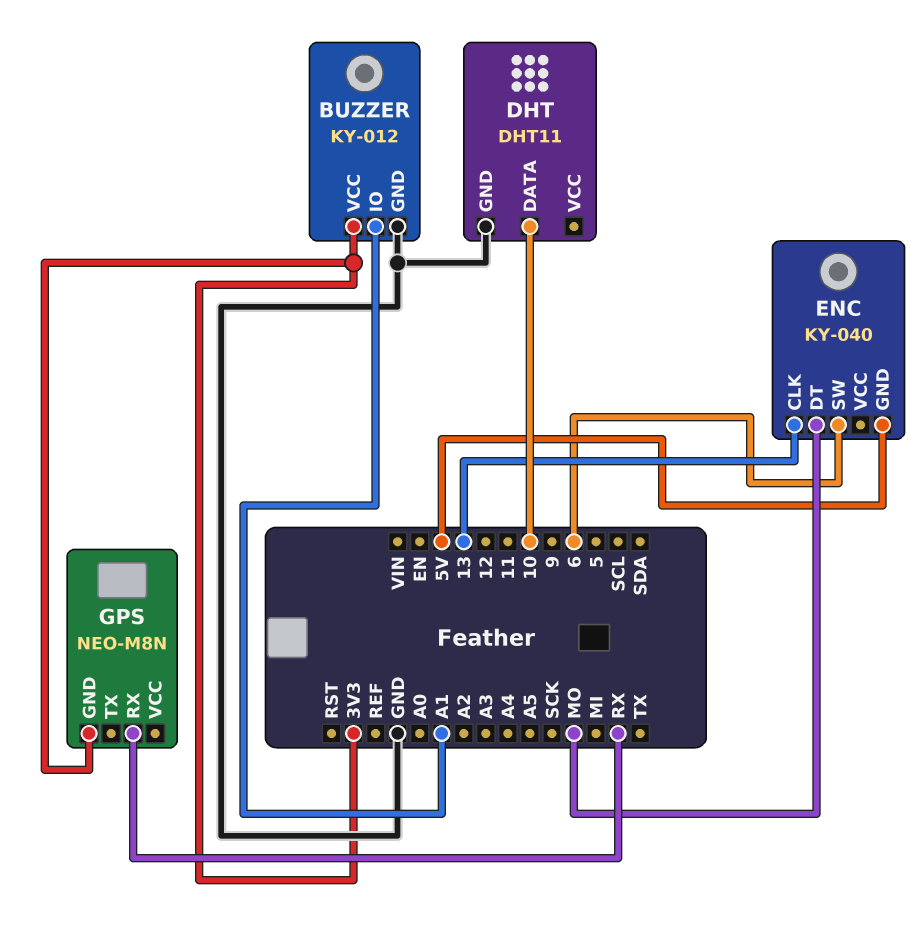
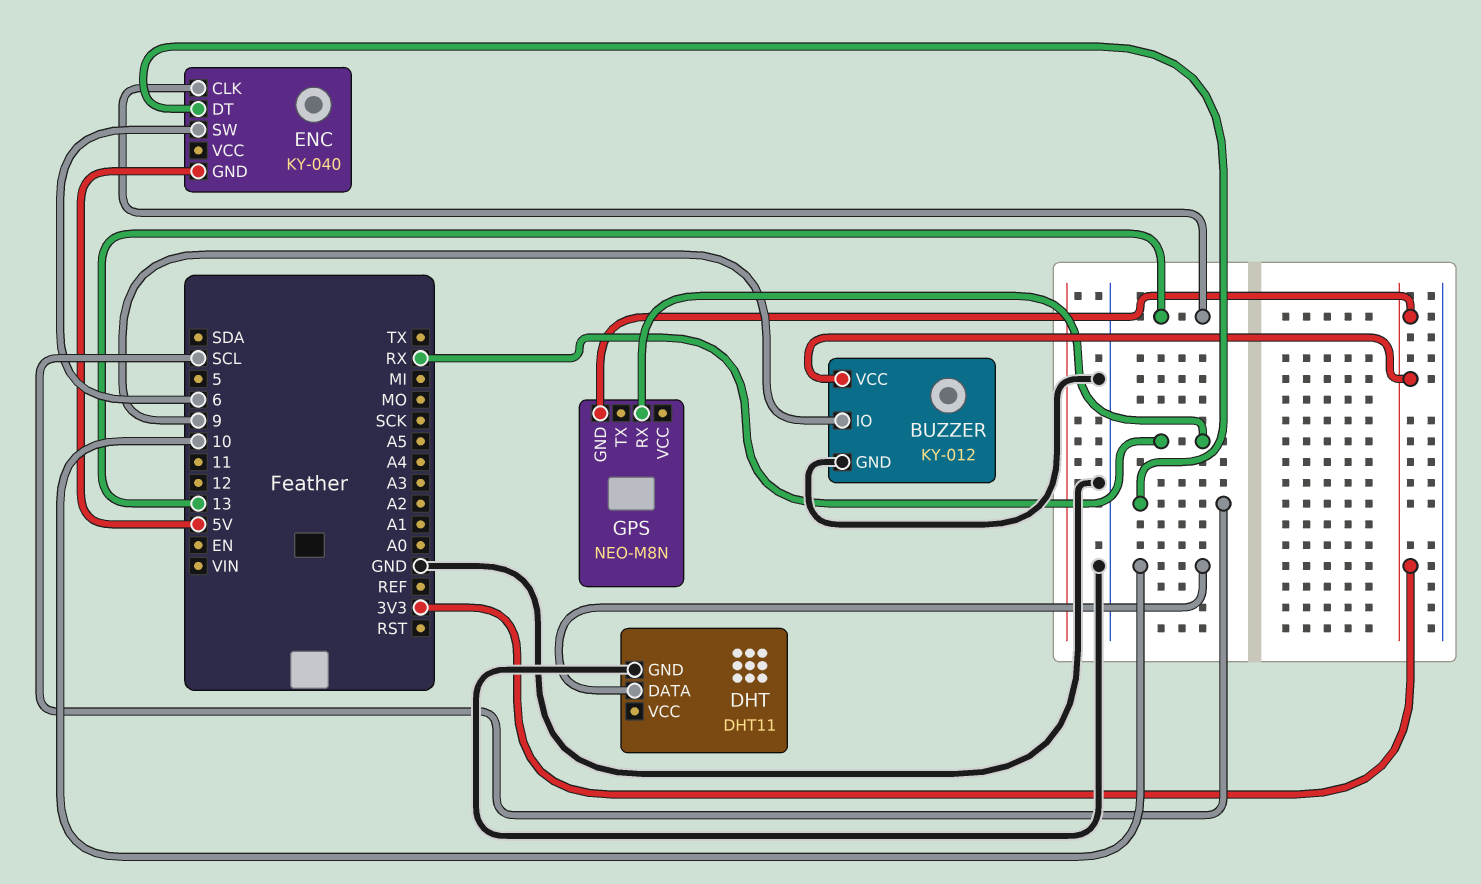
BUZZER pin IO: A1 -> 9
ENC pin DT: MO -> SCL

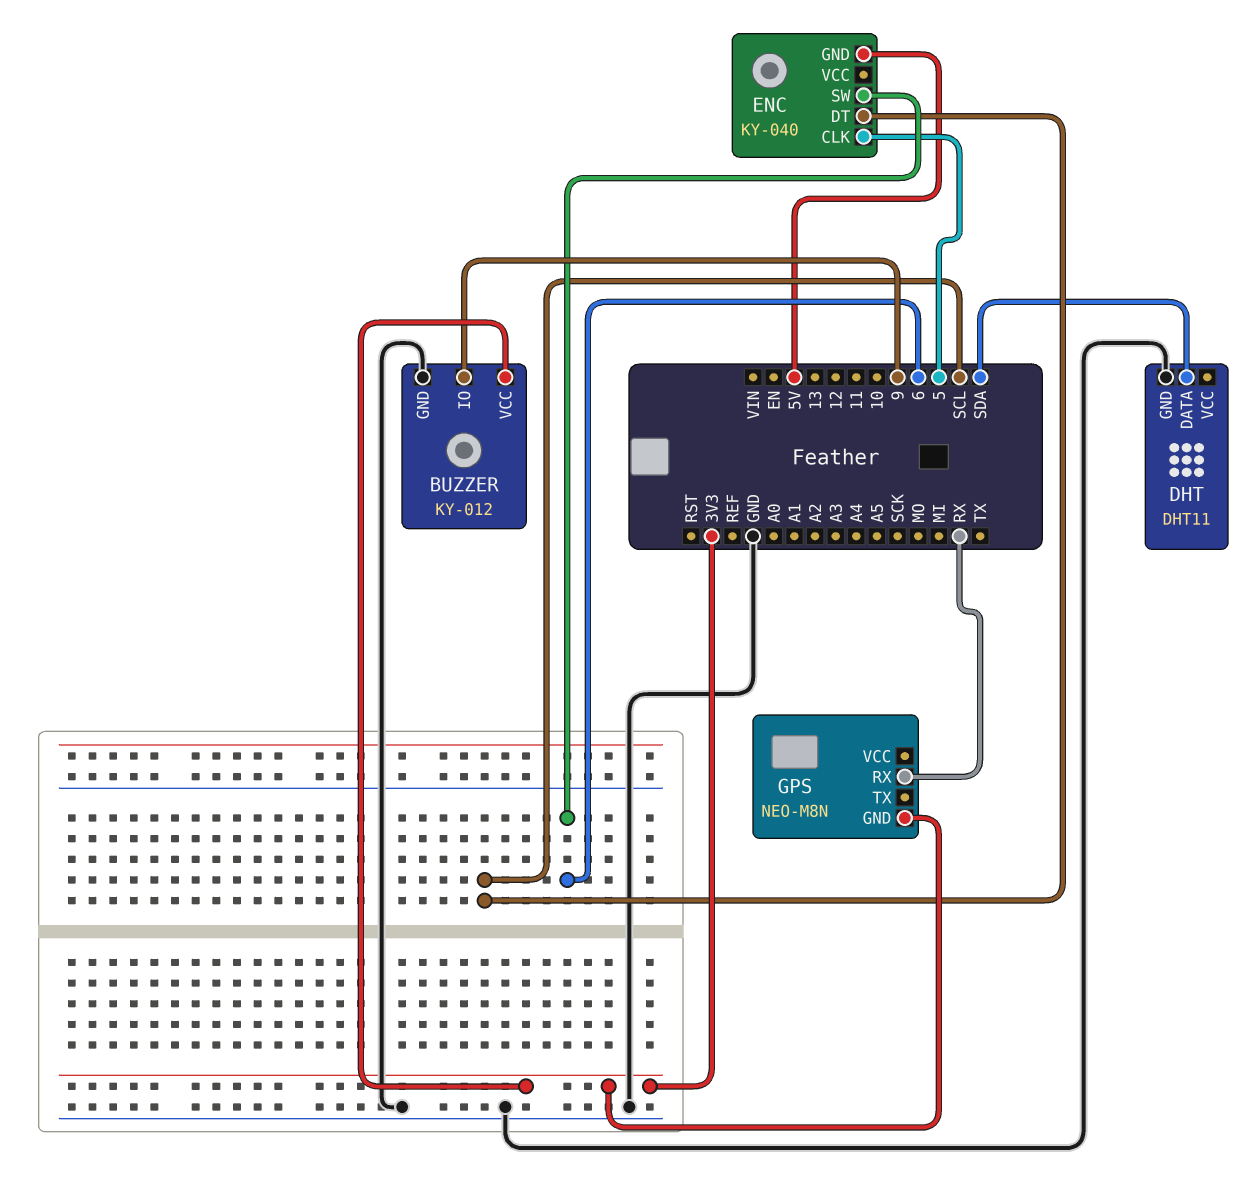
DHT pin DATA: 10 -> SDA
ENC pin CLK: 13 -> 5

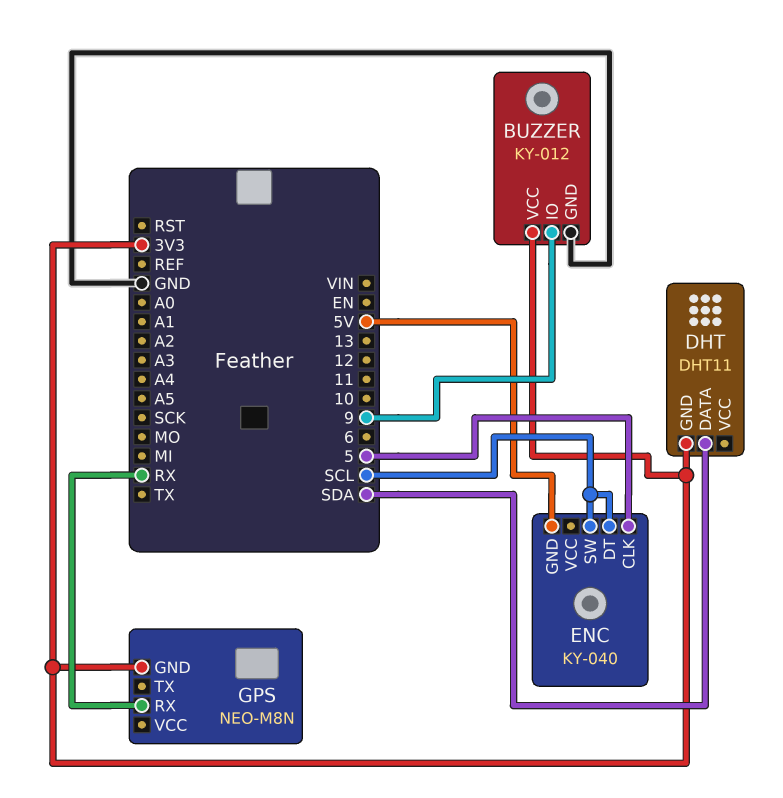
DHT pin GND: GND -> 3V3
ENC pin SW: 6 -> SCL

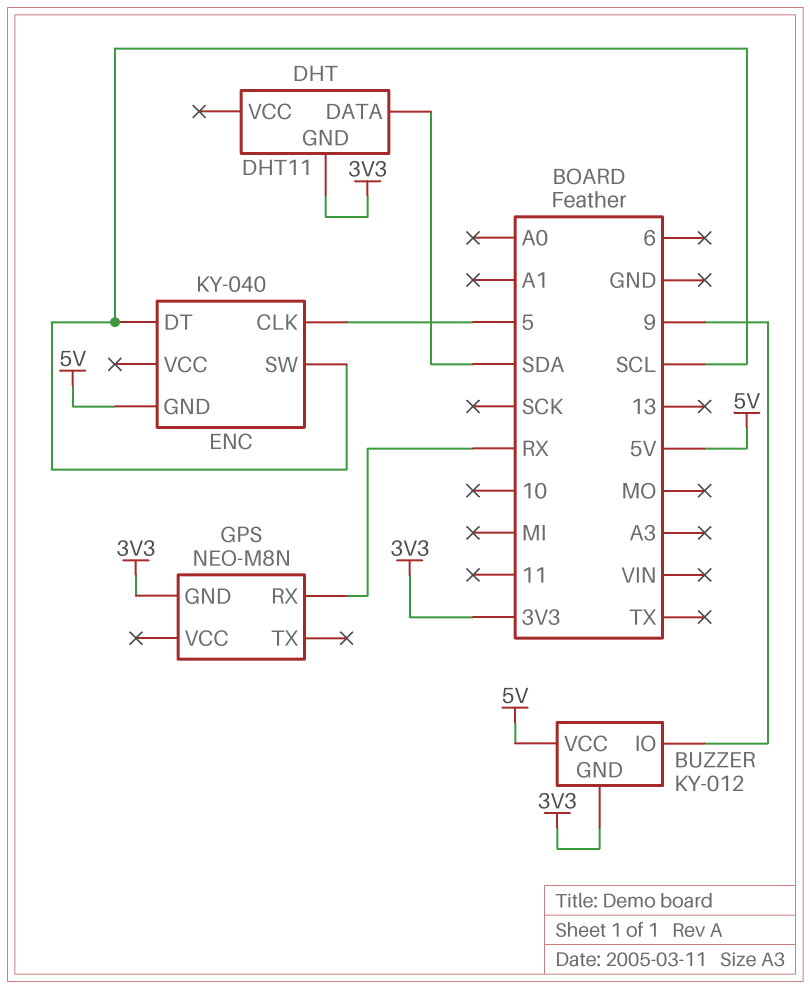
BUZZER pin GND: GND -> 3V3
BUZZER pin VCC: 3V3 -> 5V

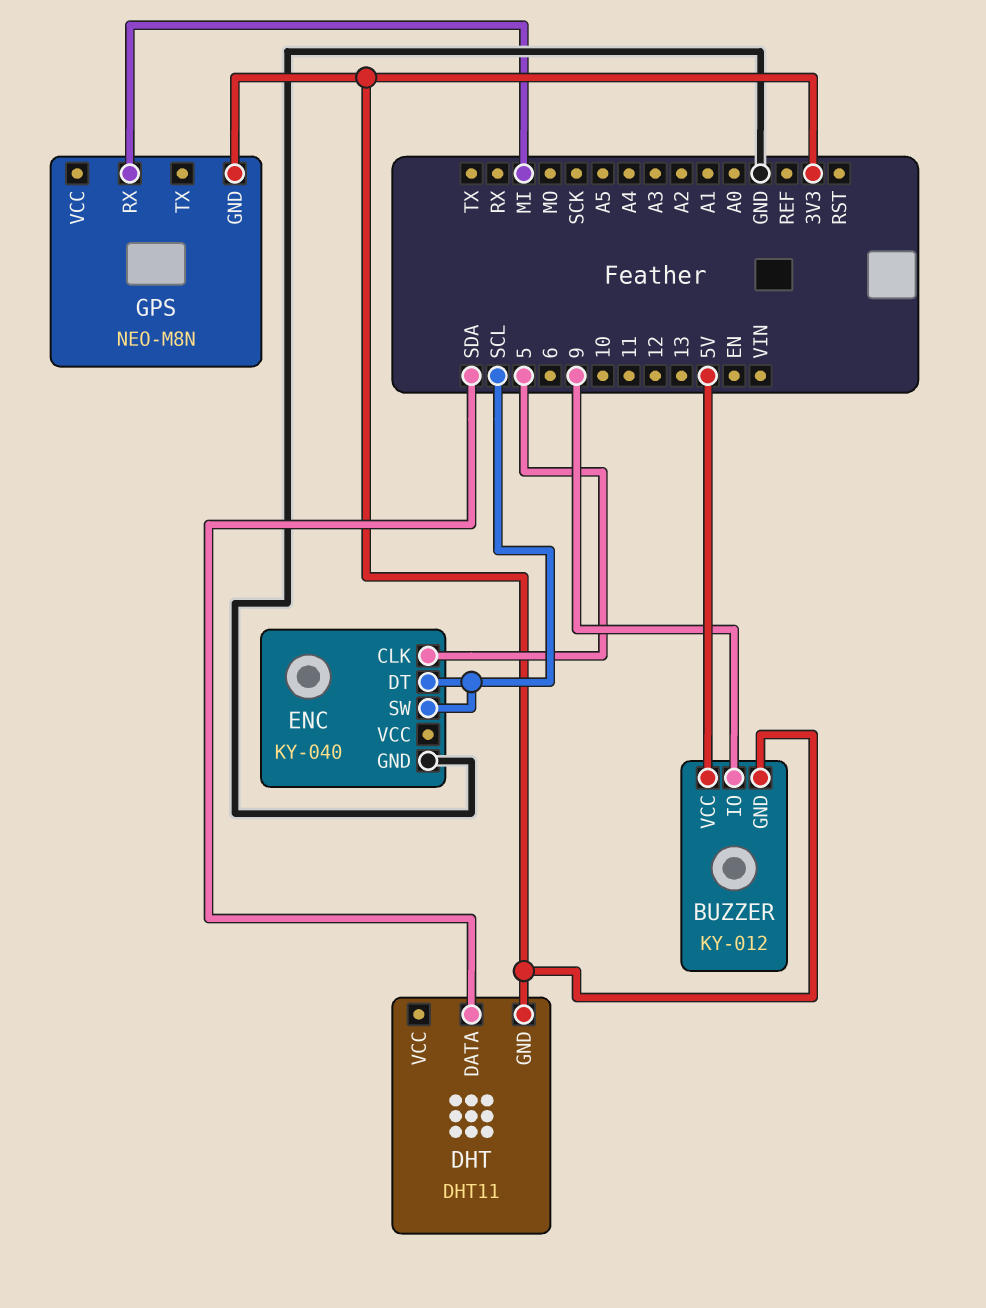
ENC pin GND: 5V -> GND
GPS pin RX: RX -> MI

